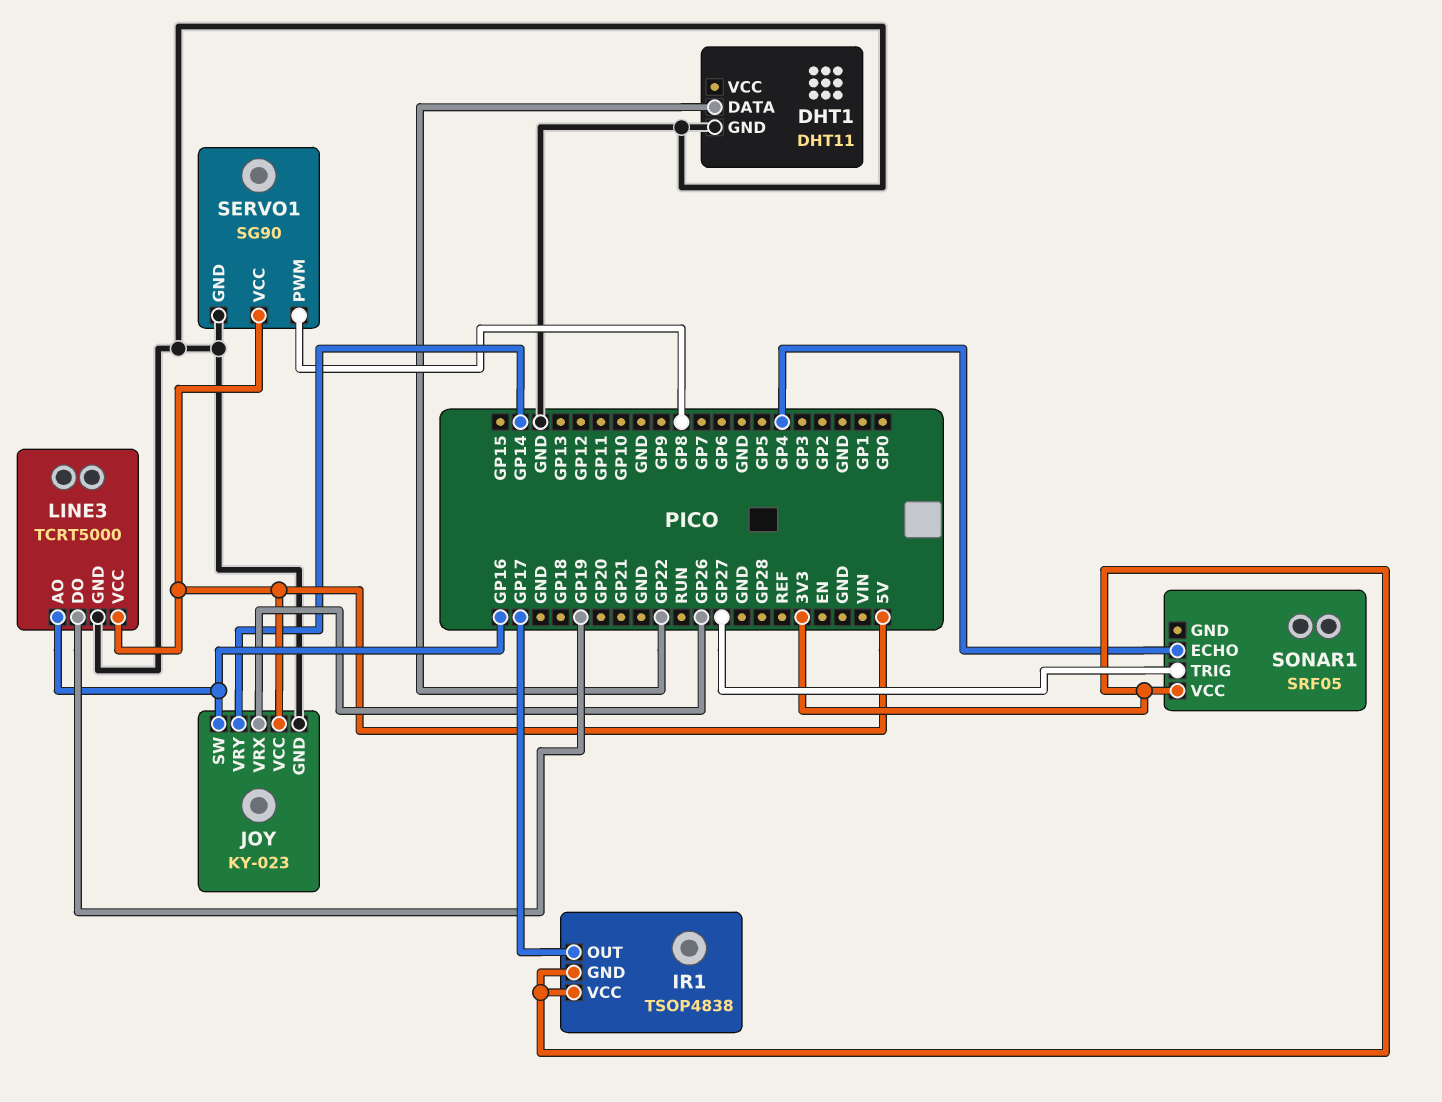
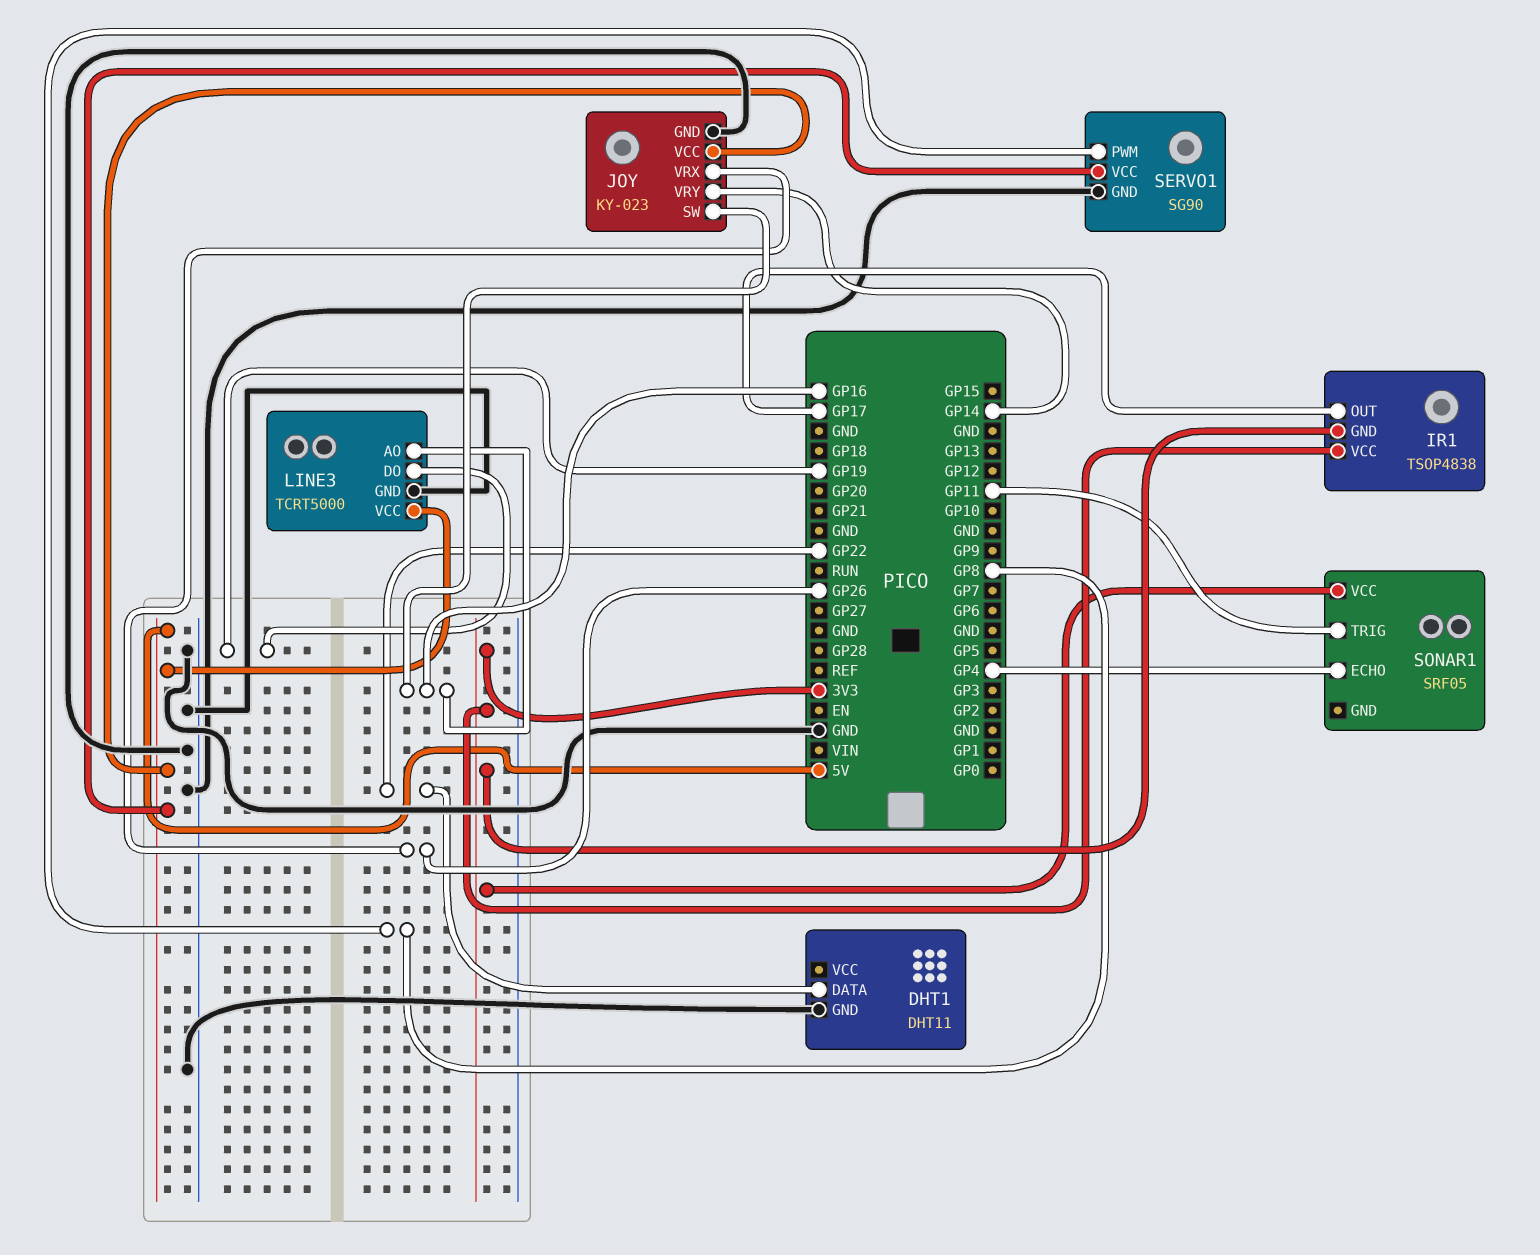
SONAR1 pin TRIG: GP27 -> GP11

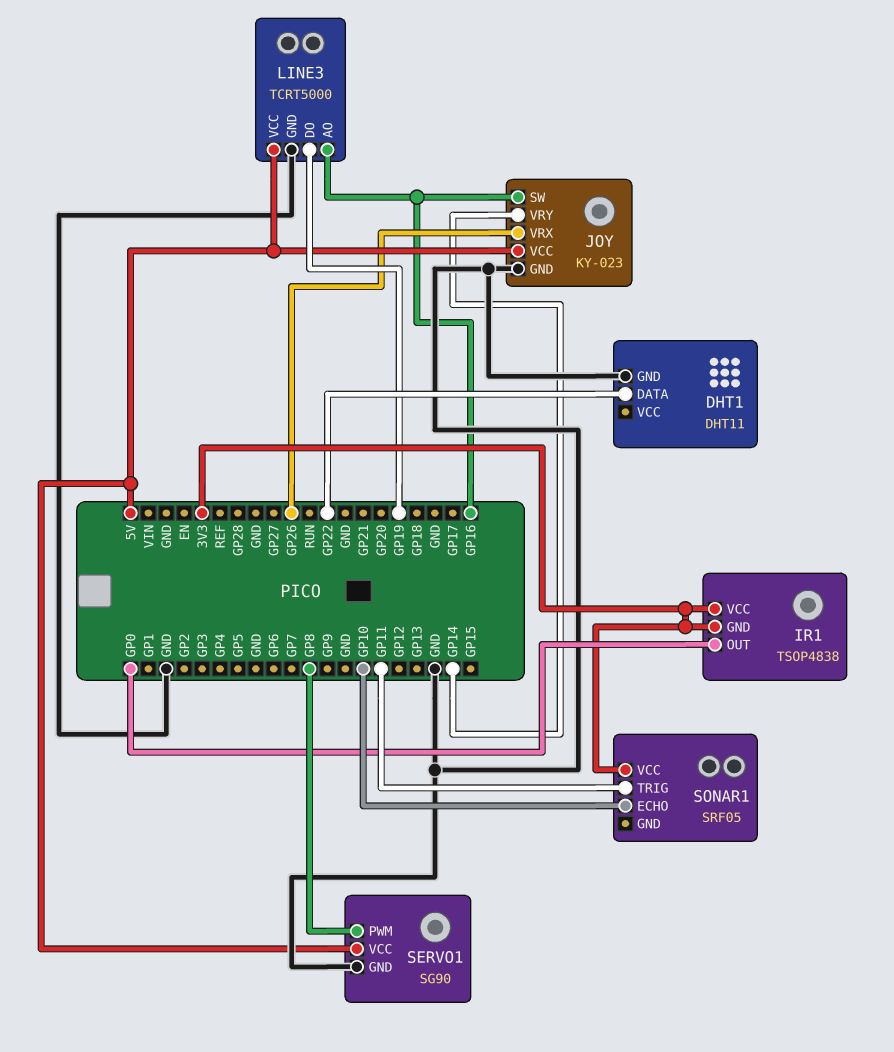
IR1 pin OUT: GP17 -> GP0
SONAR1 pin ECHO: GP4 -> GP10

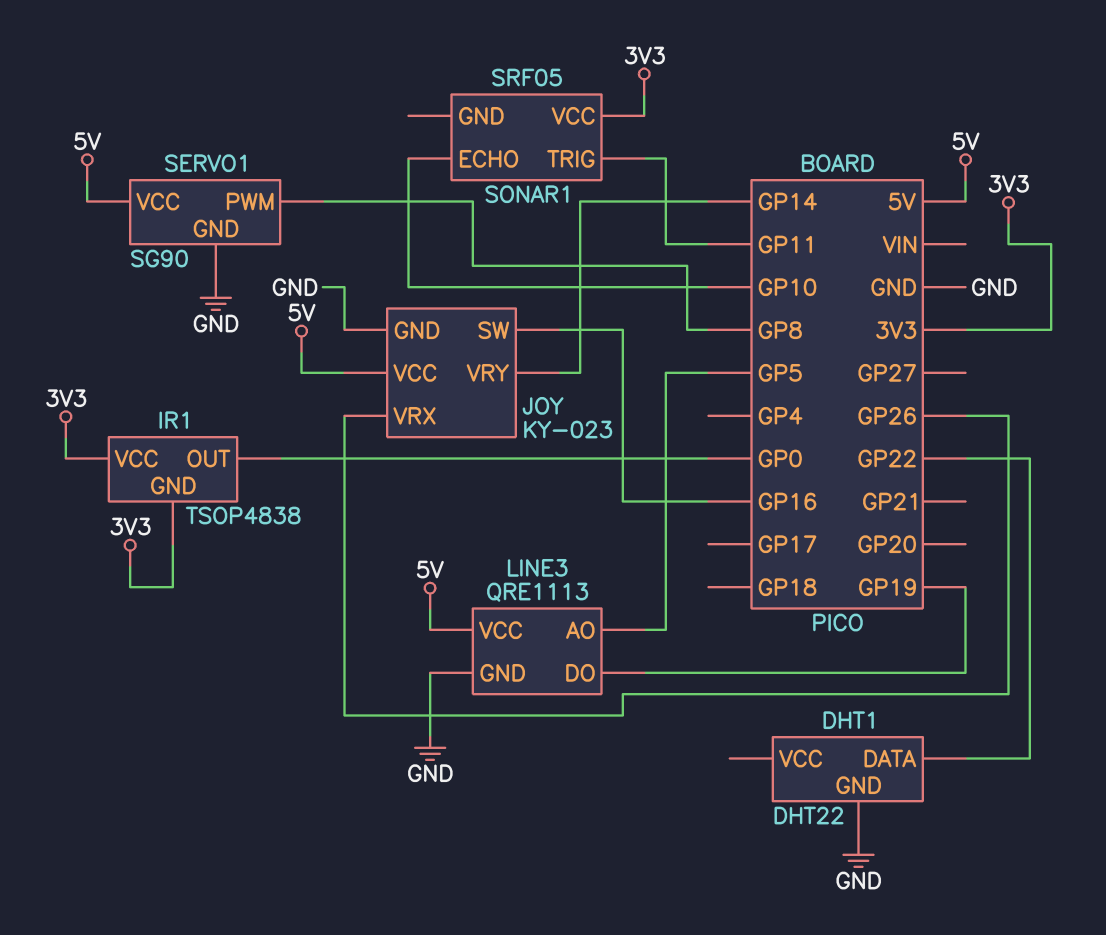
DHT1: DHT11 -> DHT22
LINE3: TCRT5000 -> QRE1113
LINE3 pin AO: GP16 -> GP5

